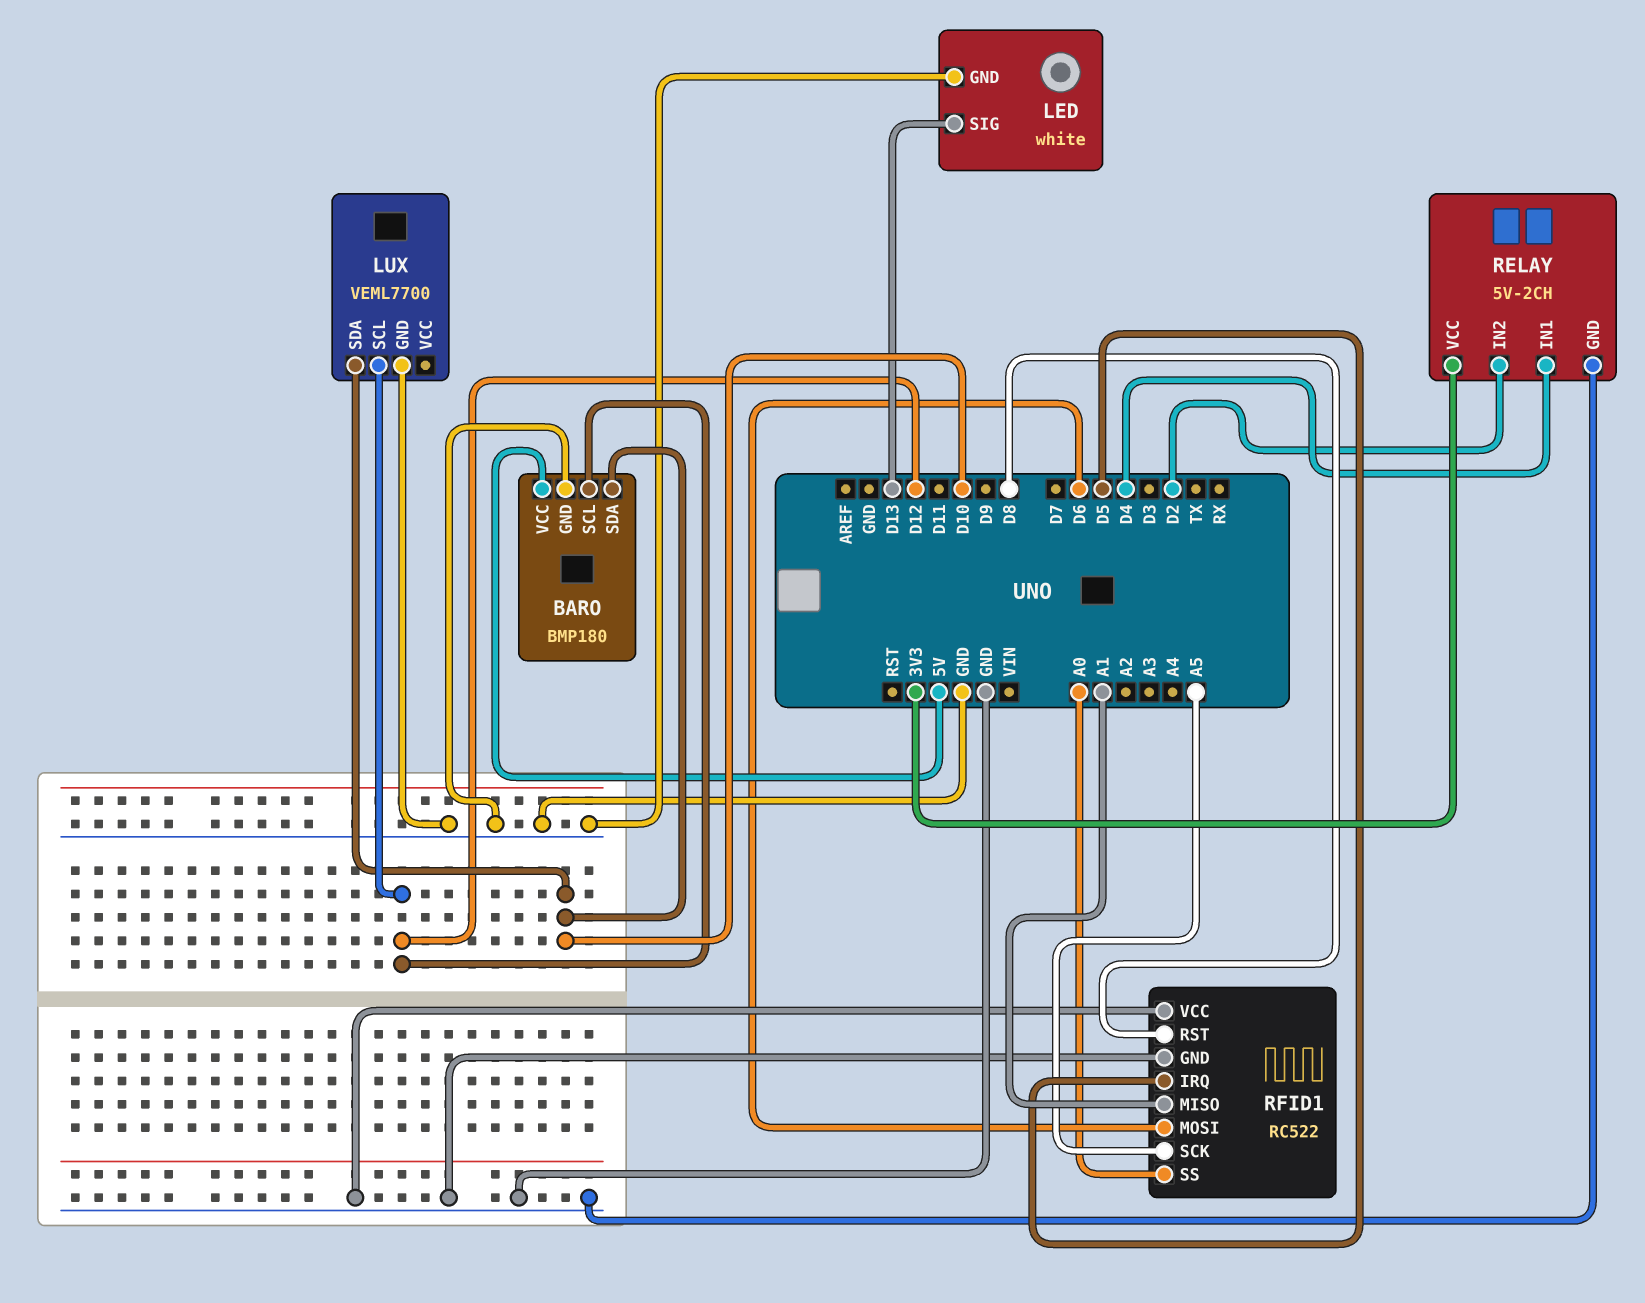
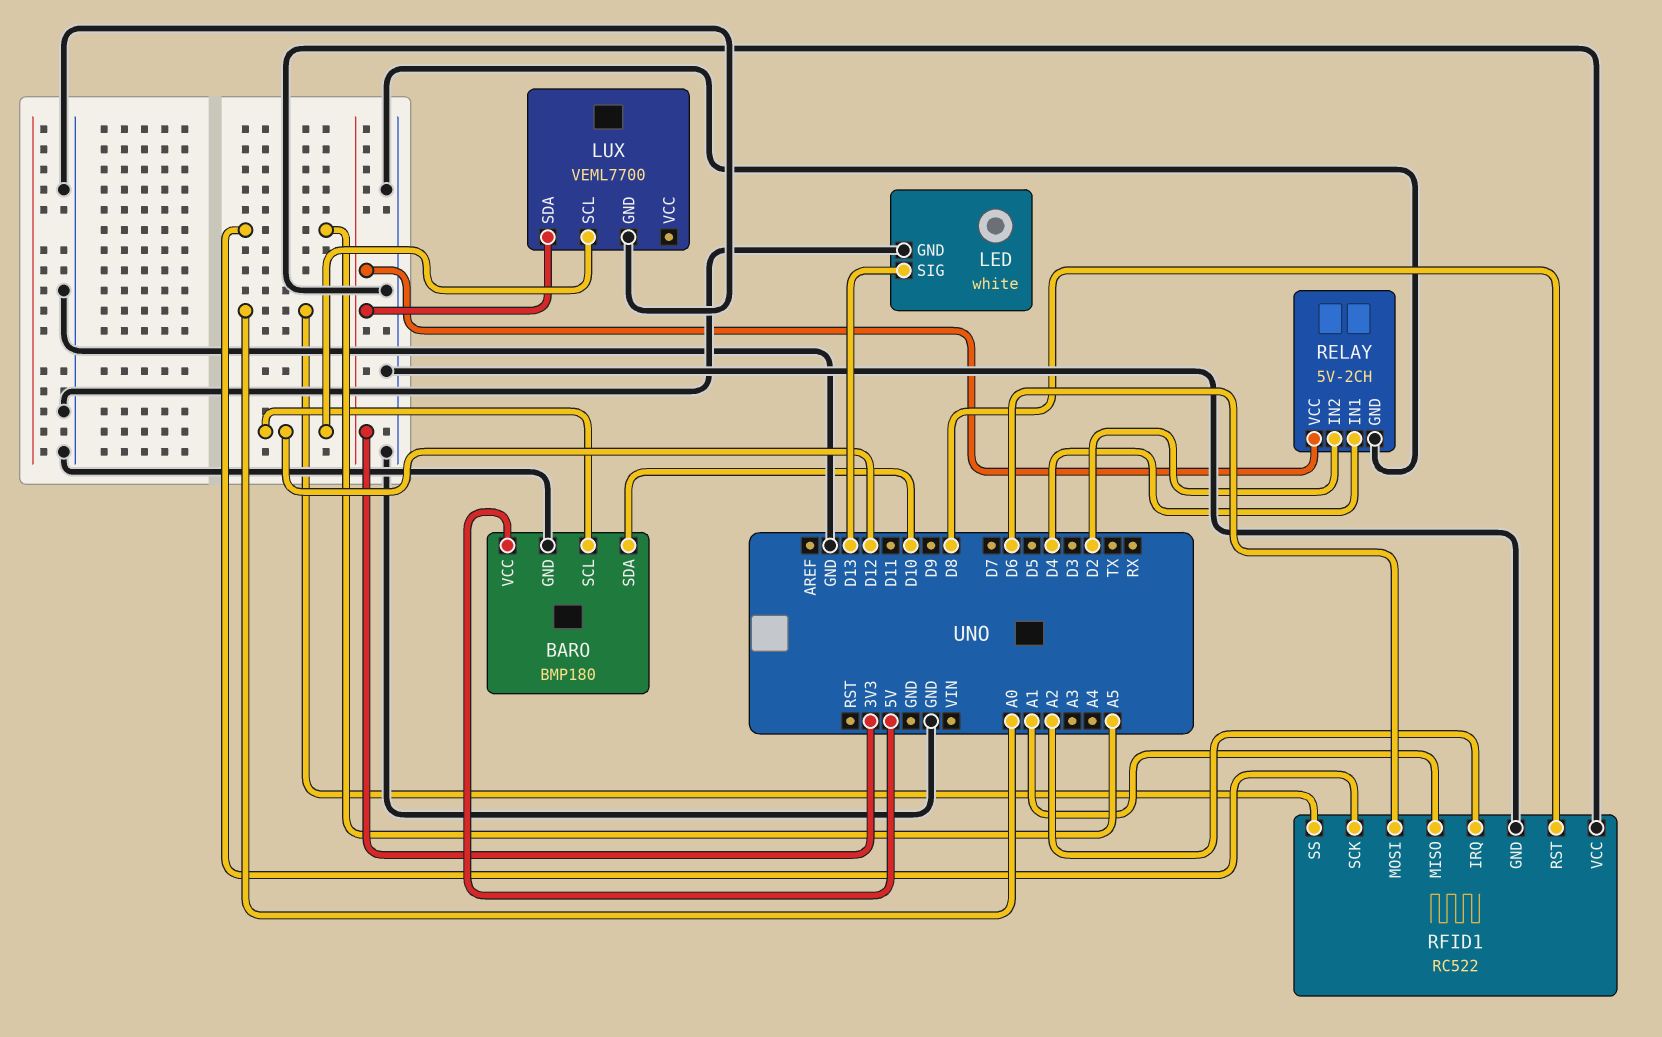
LUX pin SDA: D10 -> 3V3
RFID1 pin IRQ: D5 -> A2

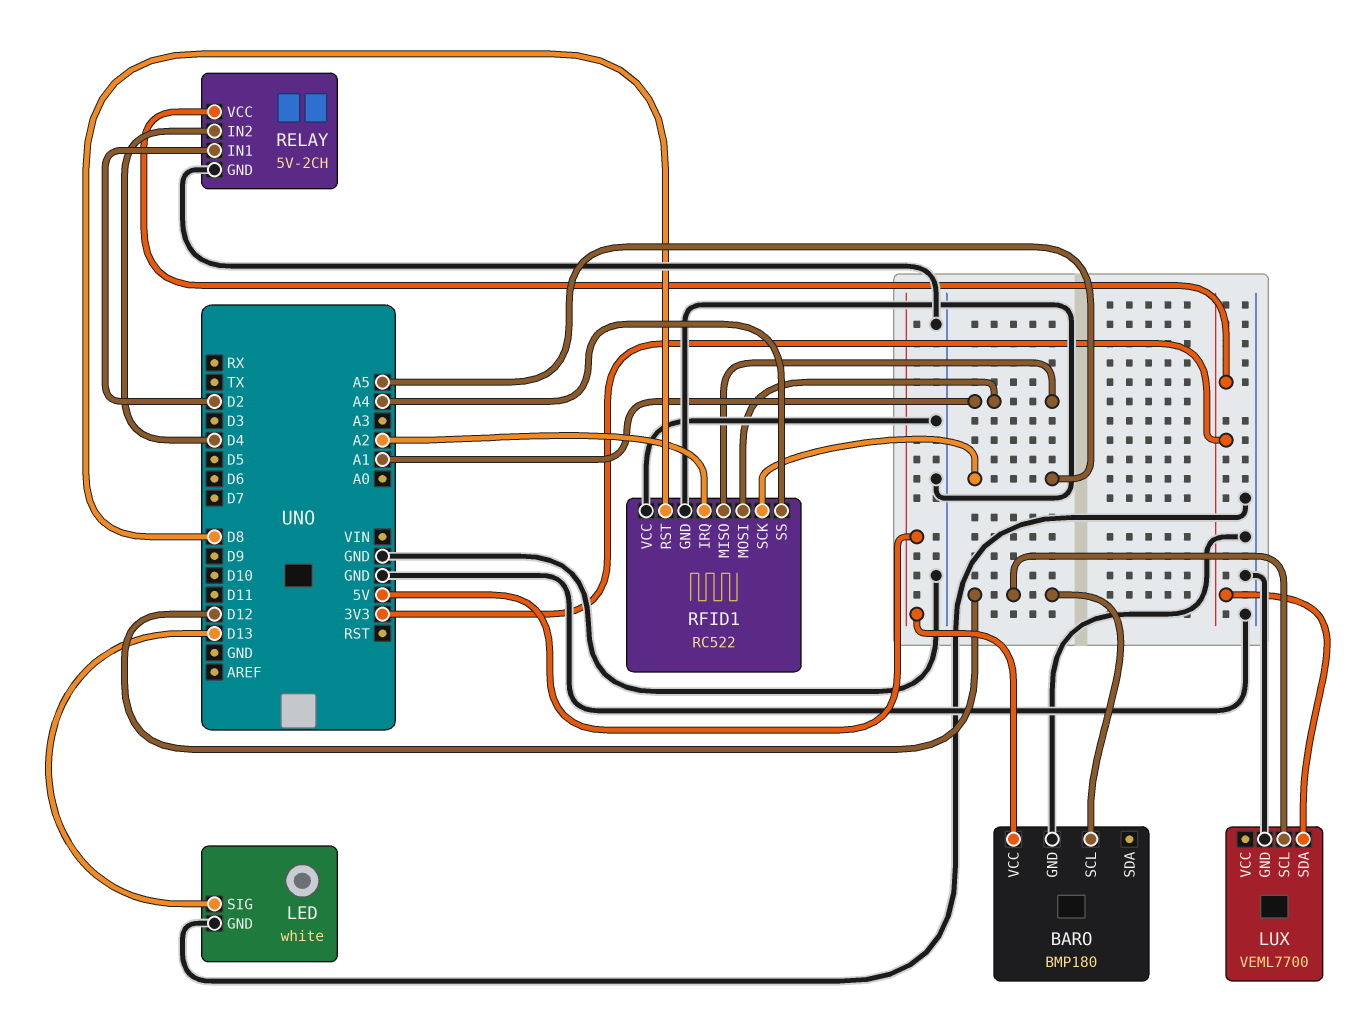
BARO pin SDA: D10 -> none
RELAY pin IN1: D4 -> D2
RELAY pin IN2: D2 -> D4
RFID1 pin MOSI: D6 -> A1
RFID1 pin SS: A0 -> A4

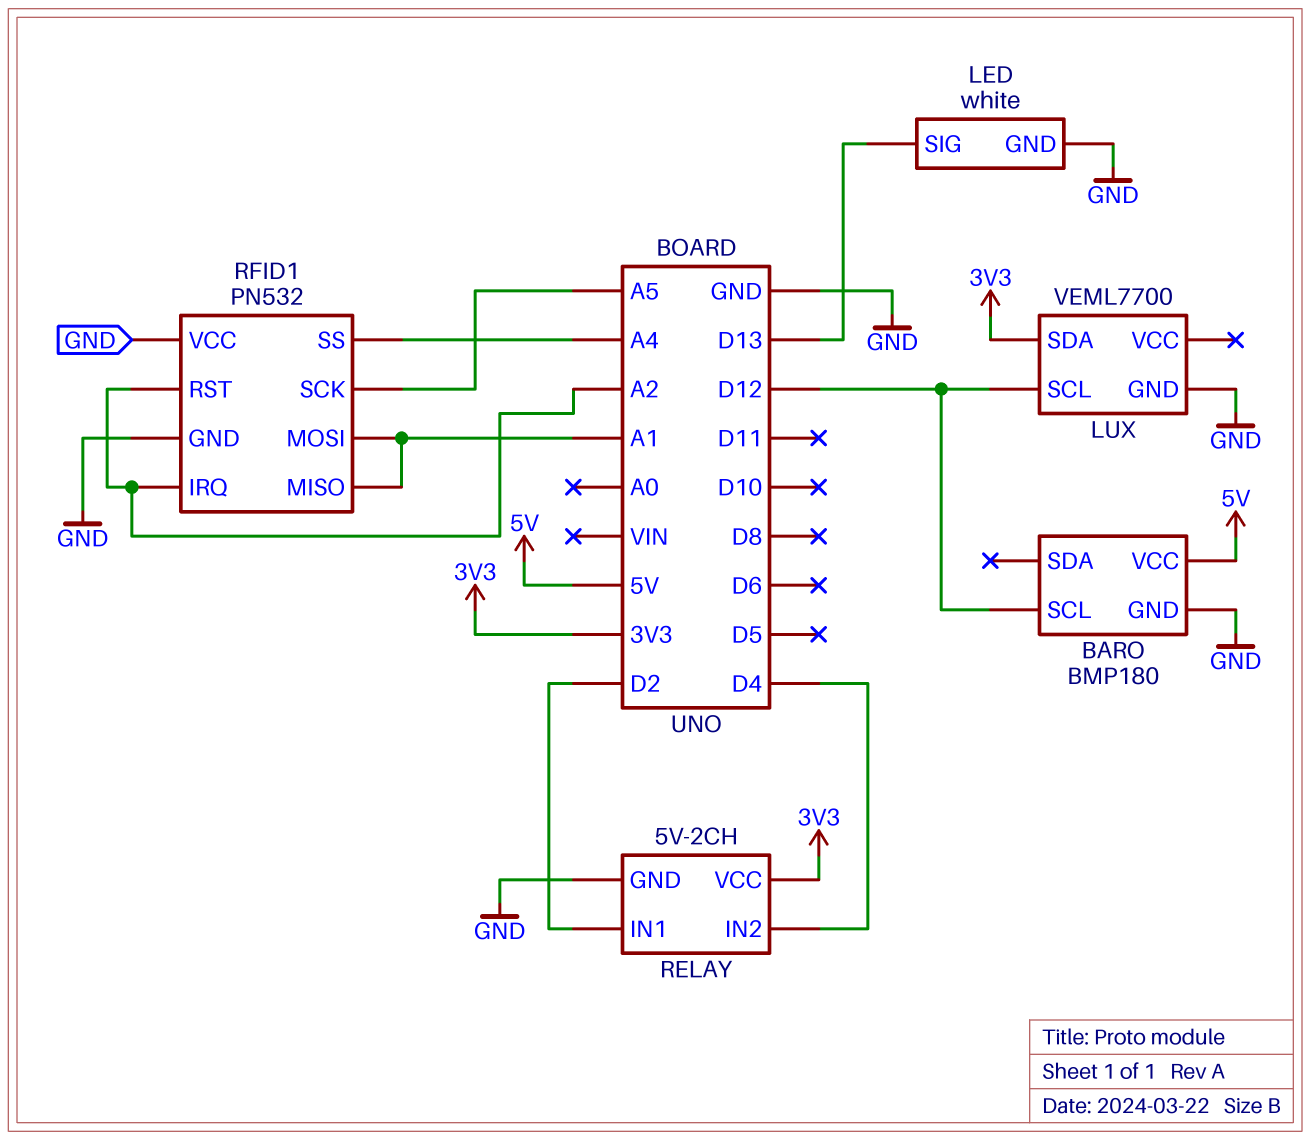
RFID1: RC522 -> PN532
RFID1 pin RST: D8 -> A2

